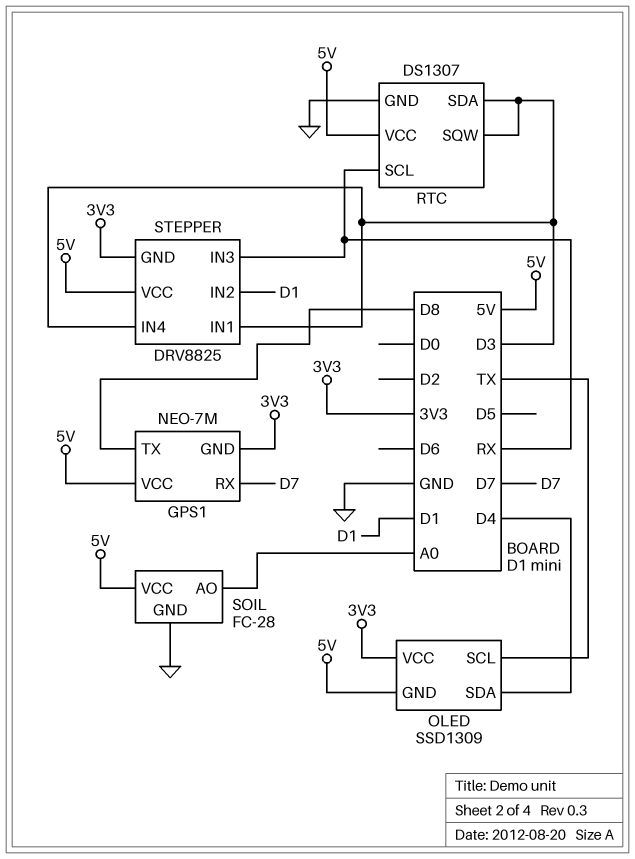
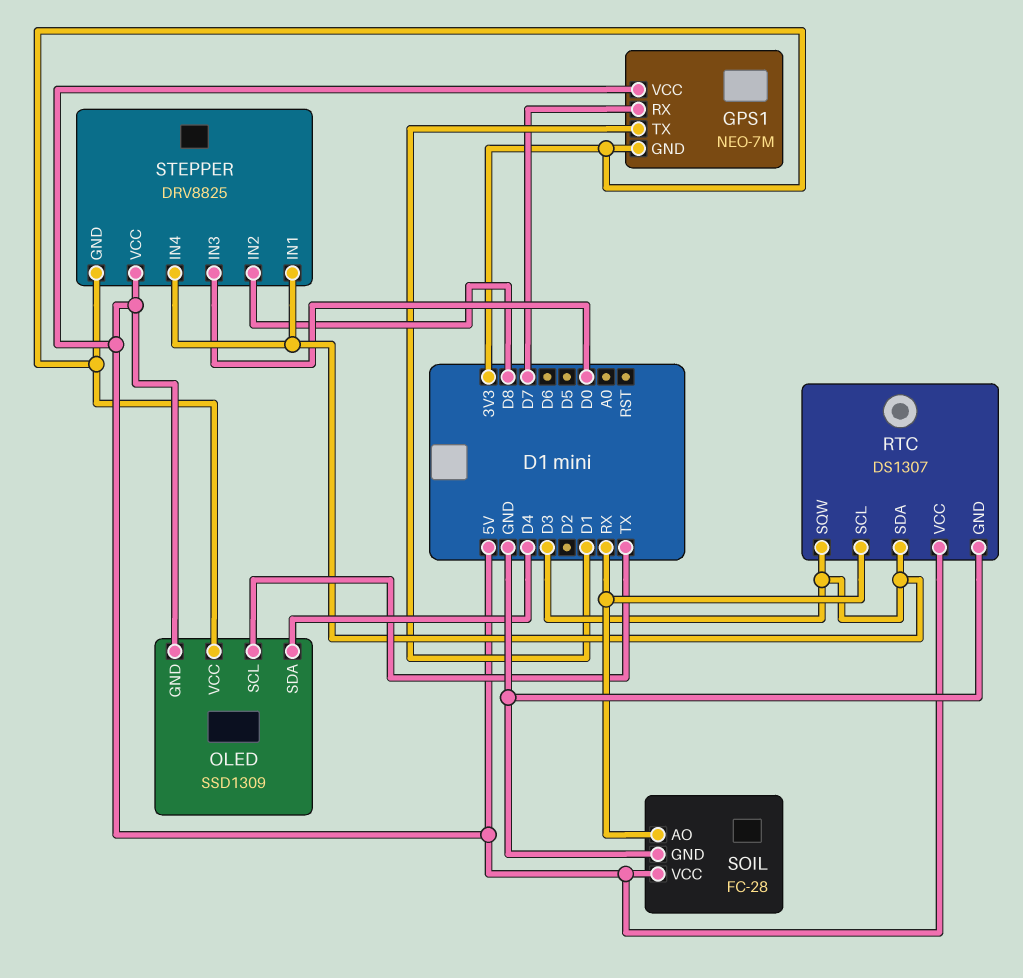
GPS1 pin TX: D8 -> D1
SOIL pin AO: A0 -> RX
STEPPER pin IN2: D1 -> D8
STEPPER pin IN3: RX -> D0

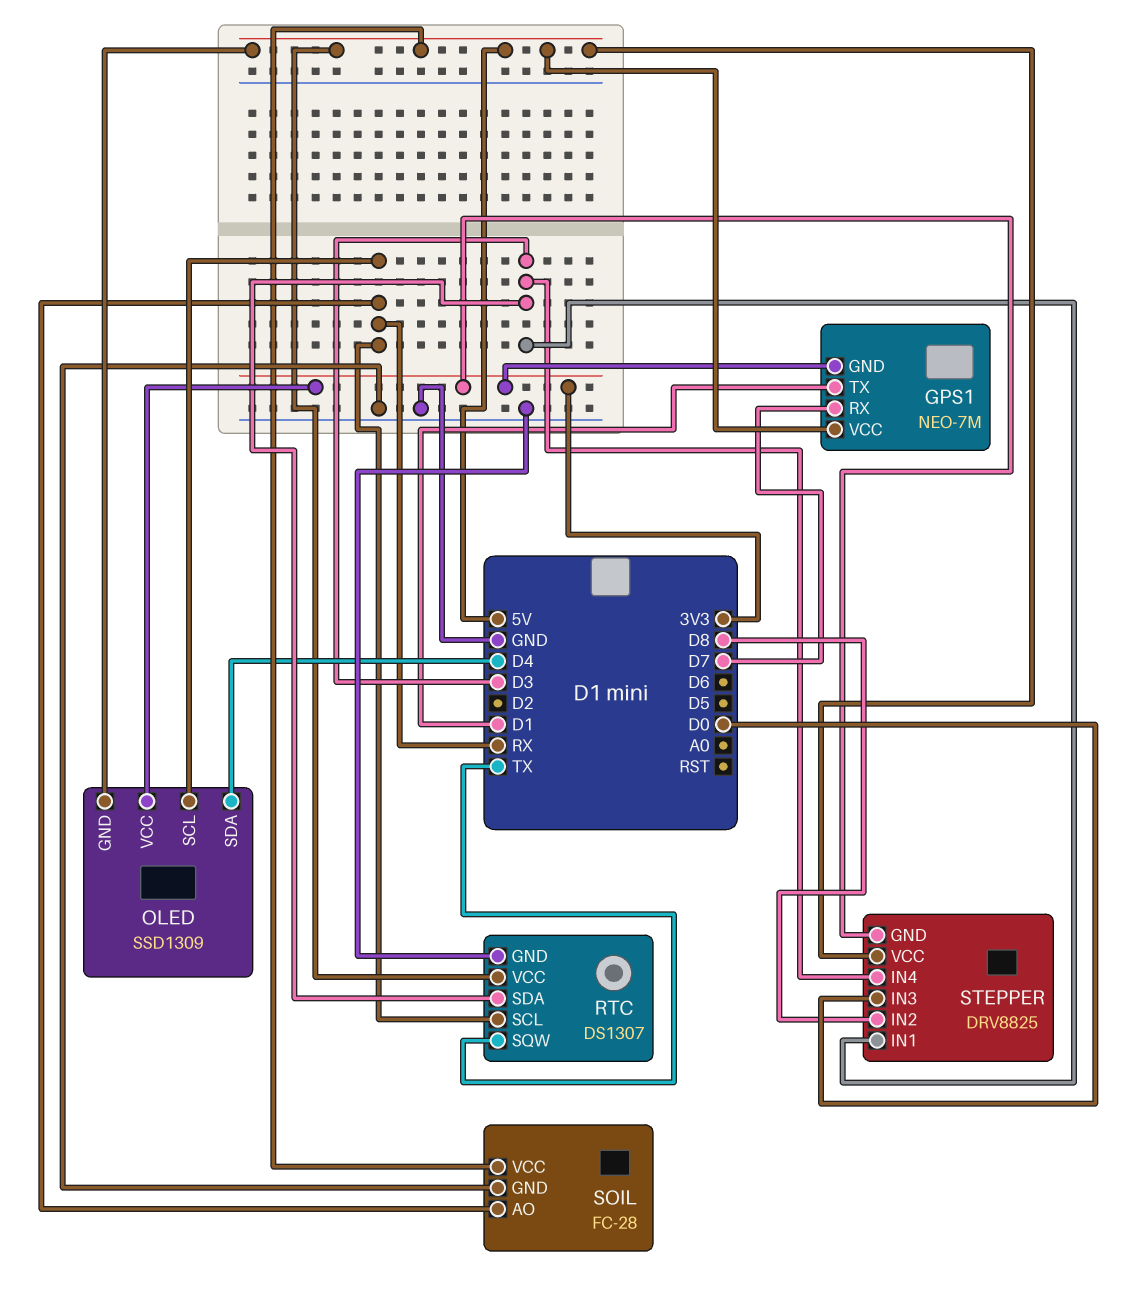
OLED pin SCL: TX -> RX
RTC pin SQW: D3 -> TX

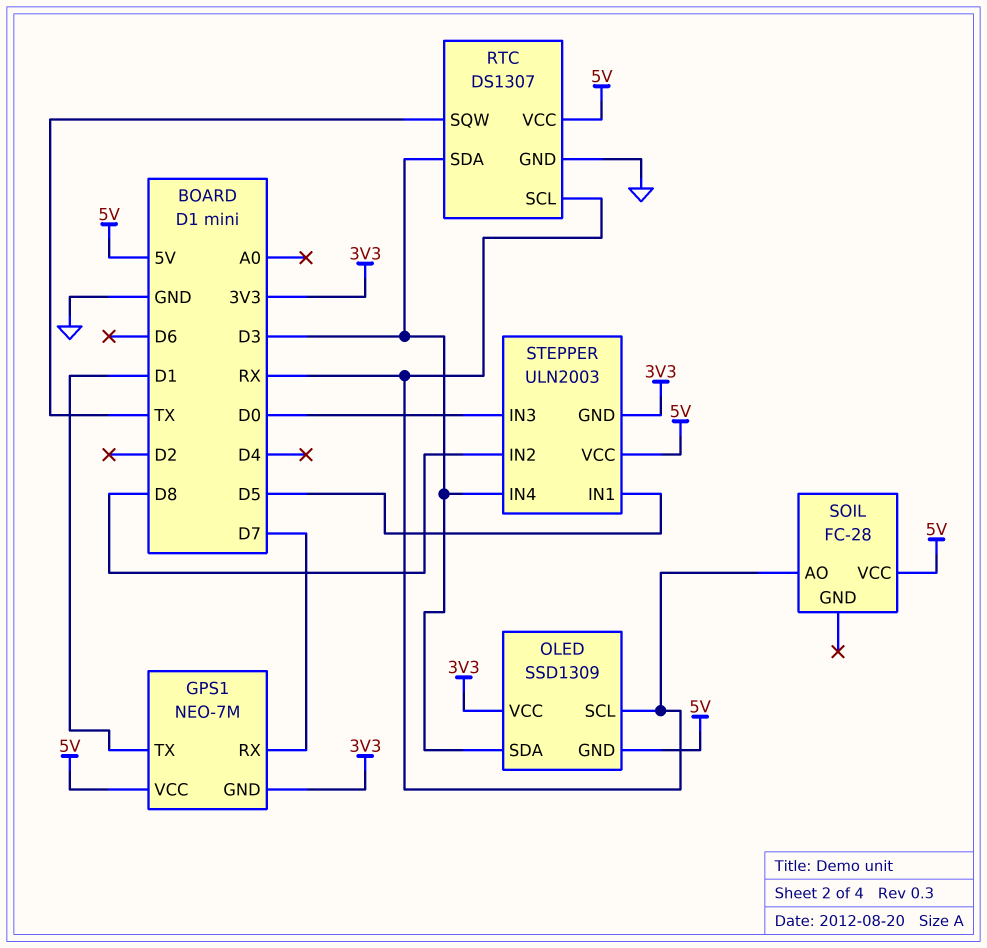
OLED pin SDA: D4 -> D3
SOIL pin GND: GND -> none
STEPPER: DRV8825 -> ULN2003
STEPPER pin IN1: D3 -> D5

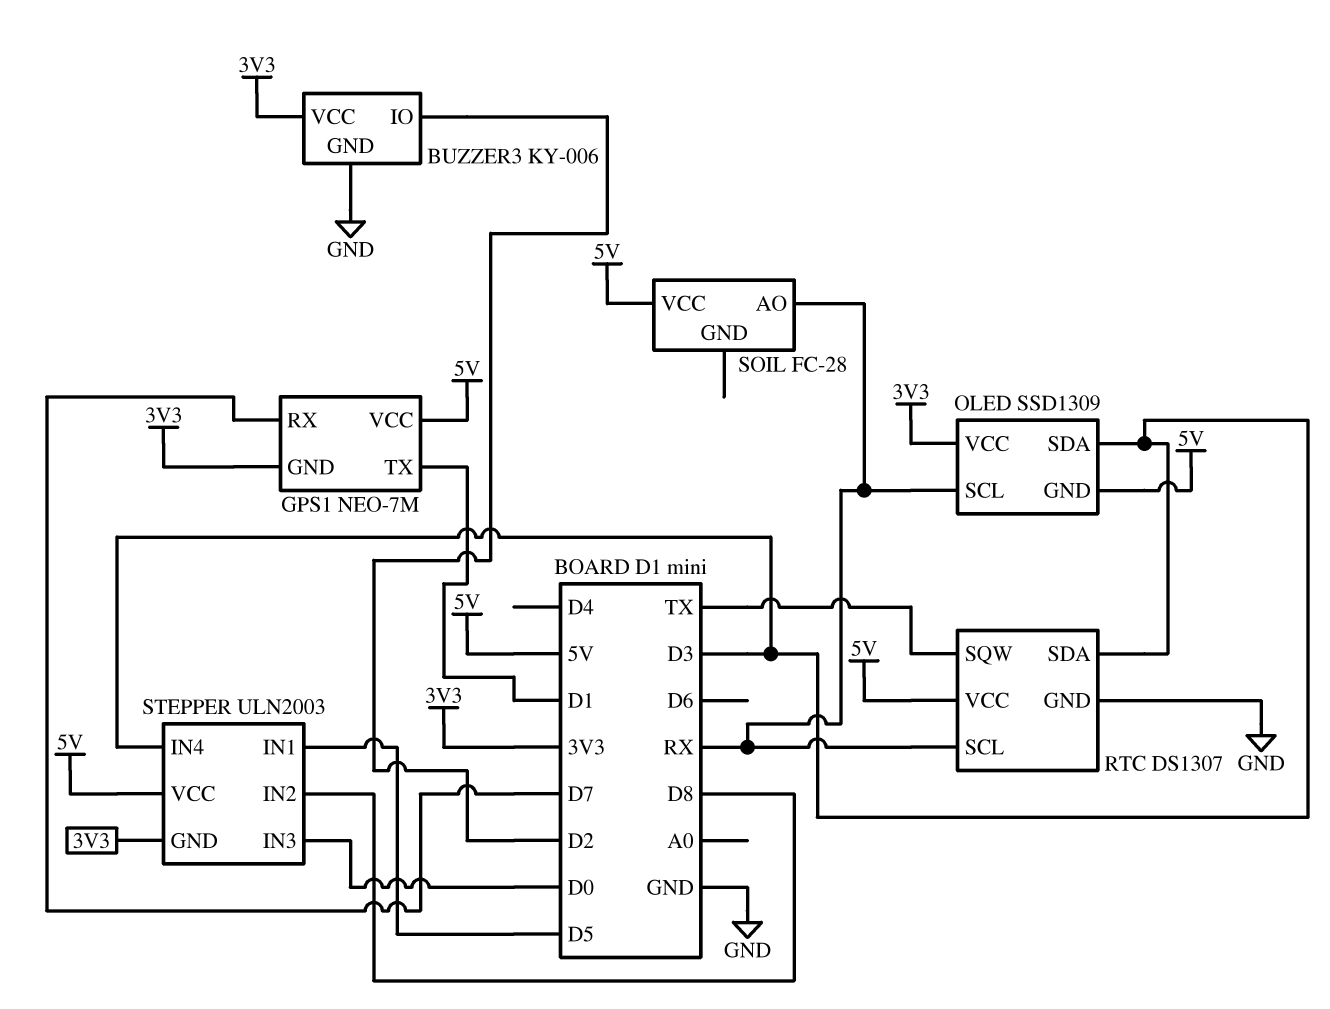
BUZZER3: none -> KY-006
BUZZER3 pin GND: none -> GND
BUZZER3 pin IO: none -> D2
BUZZER3 pin VCC: none -> 3V3

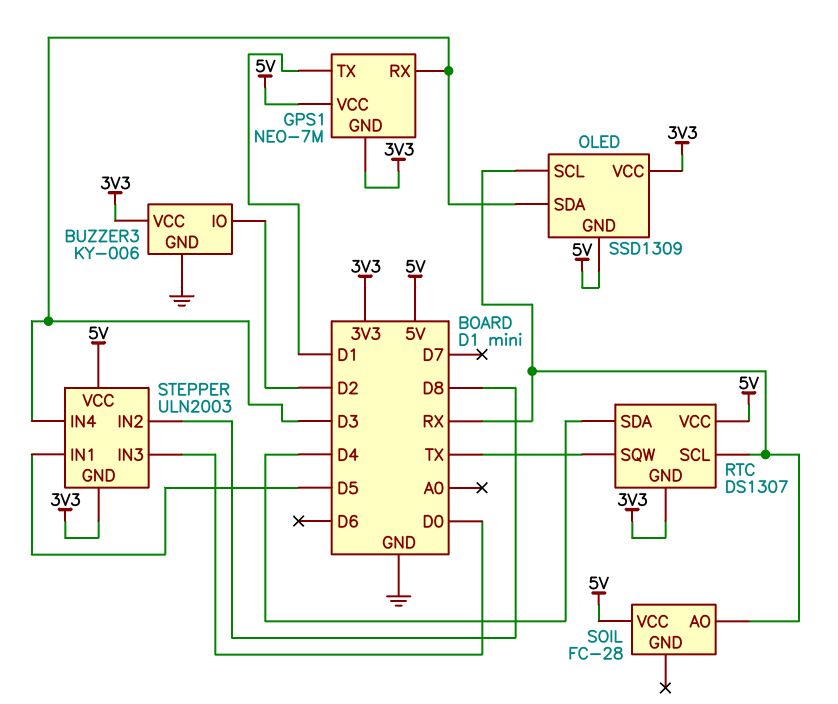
GPS1 pin RX: D7 -> D3
RTC pin GND: GND -> 3V3
RTC pin SDA: D3 -> D4

